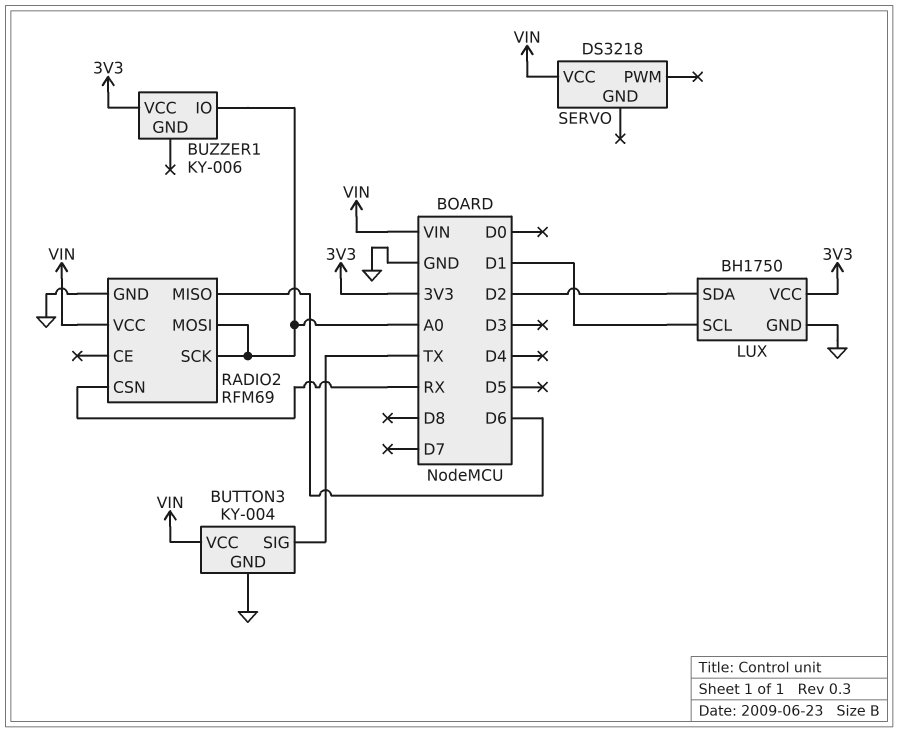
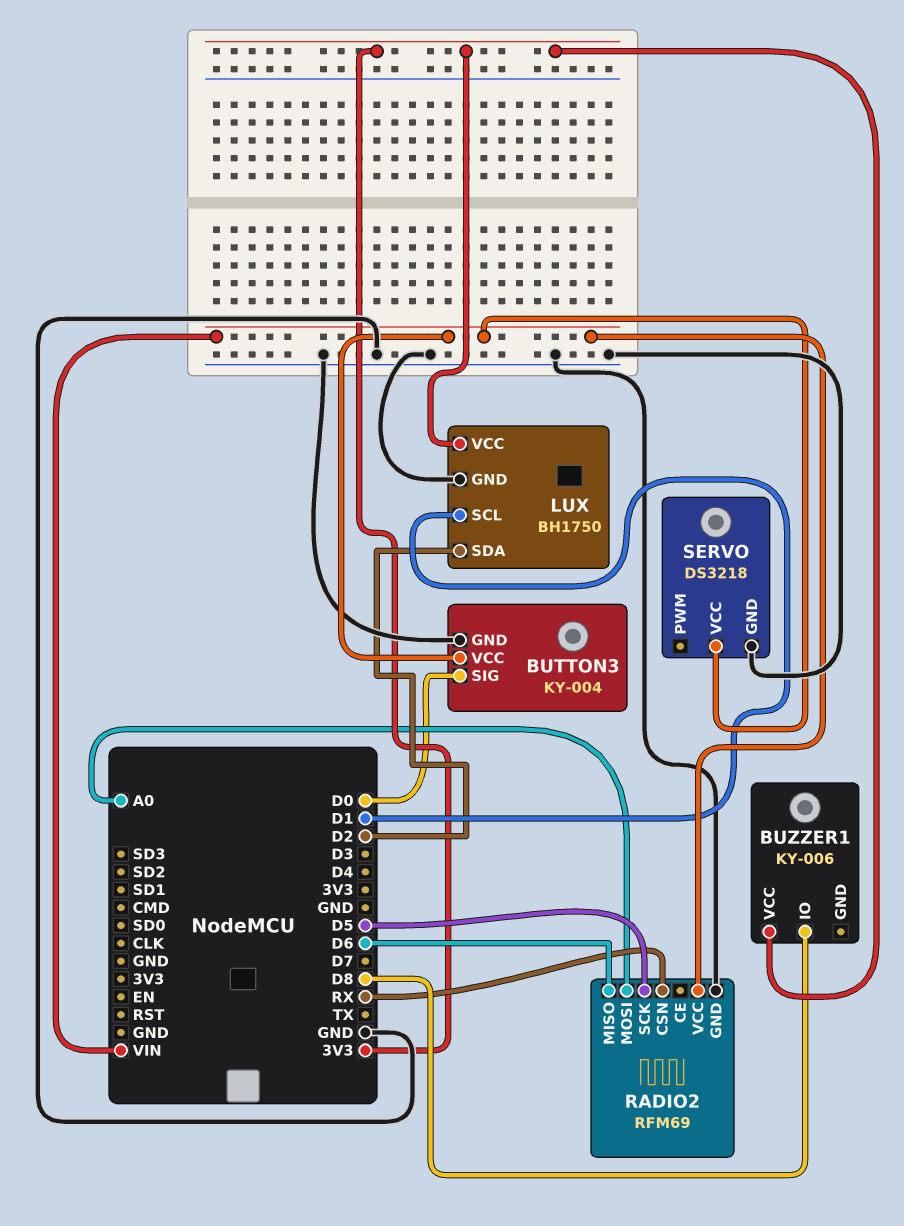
BUTTON3 pin SIG: TX -> D0
BUZZER1 pin IO: A0 -> D8
RADIO2 pin SCK: A0 -> D5
SERVO pin GND: none -> GND

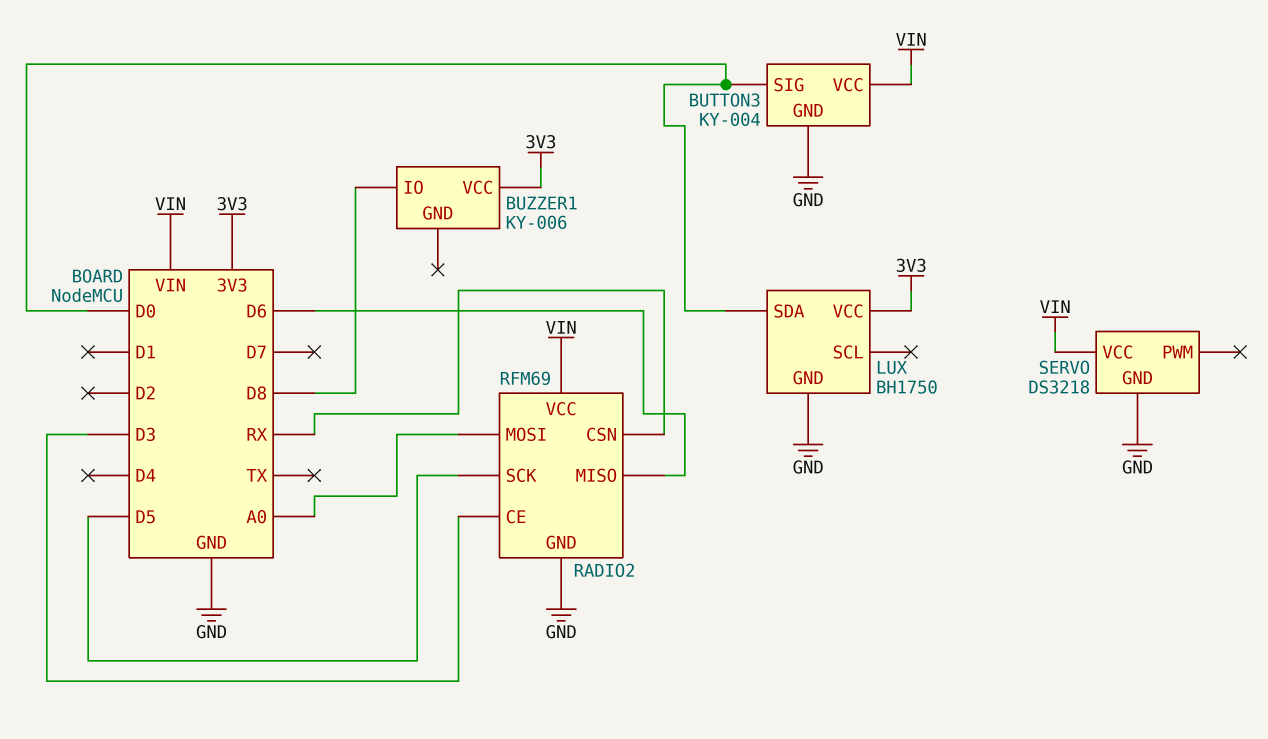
LUX pin SCL: D1 -> none
LUX pin SDA: D2 -> D0
RADIO2 pin CE: none -> D3

